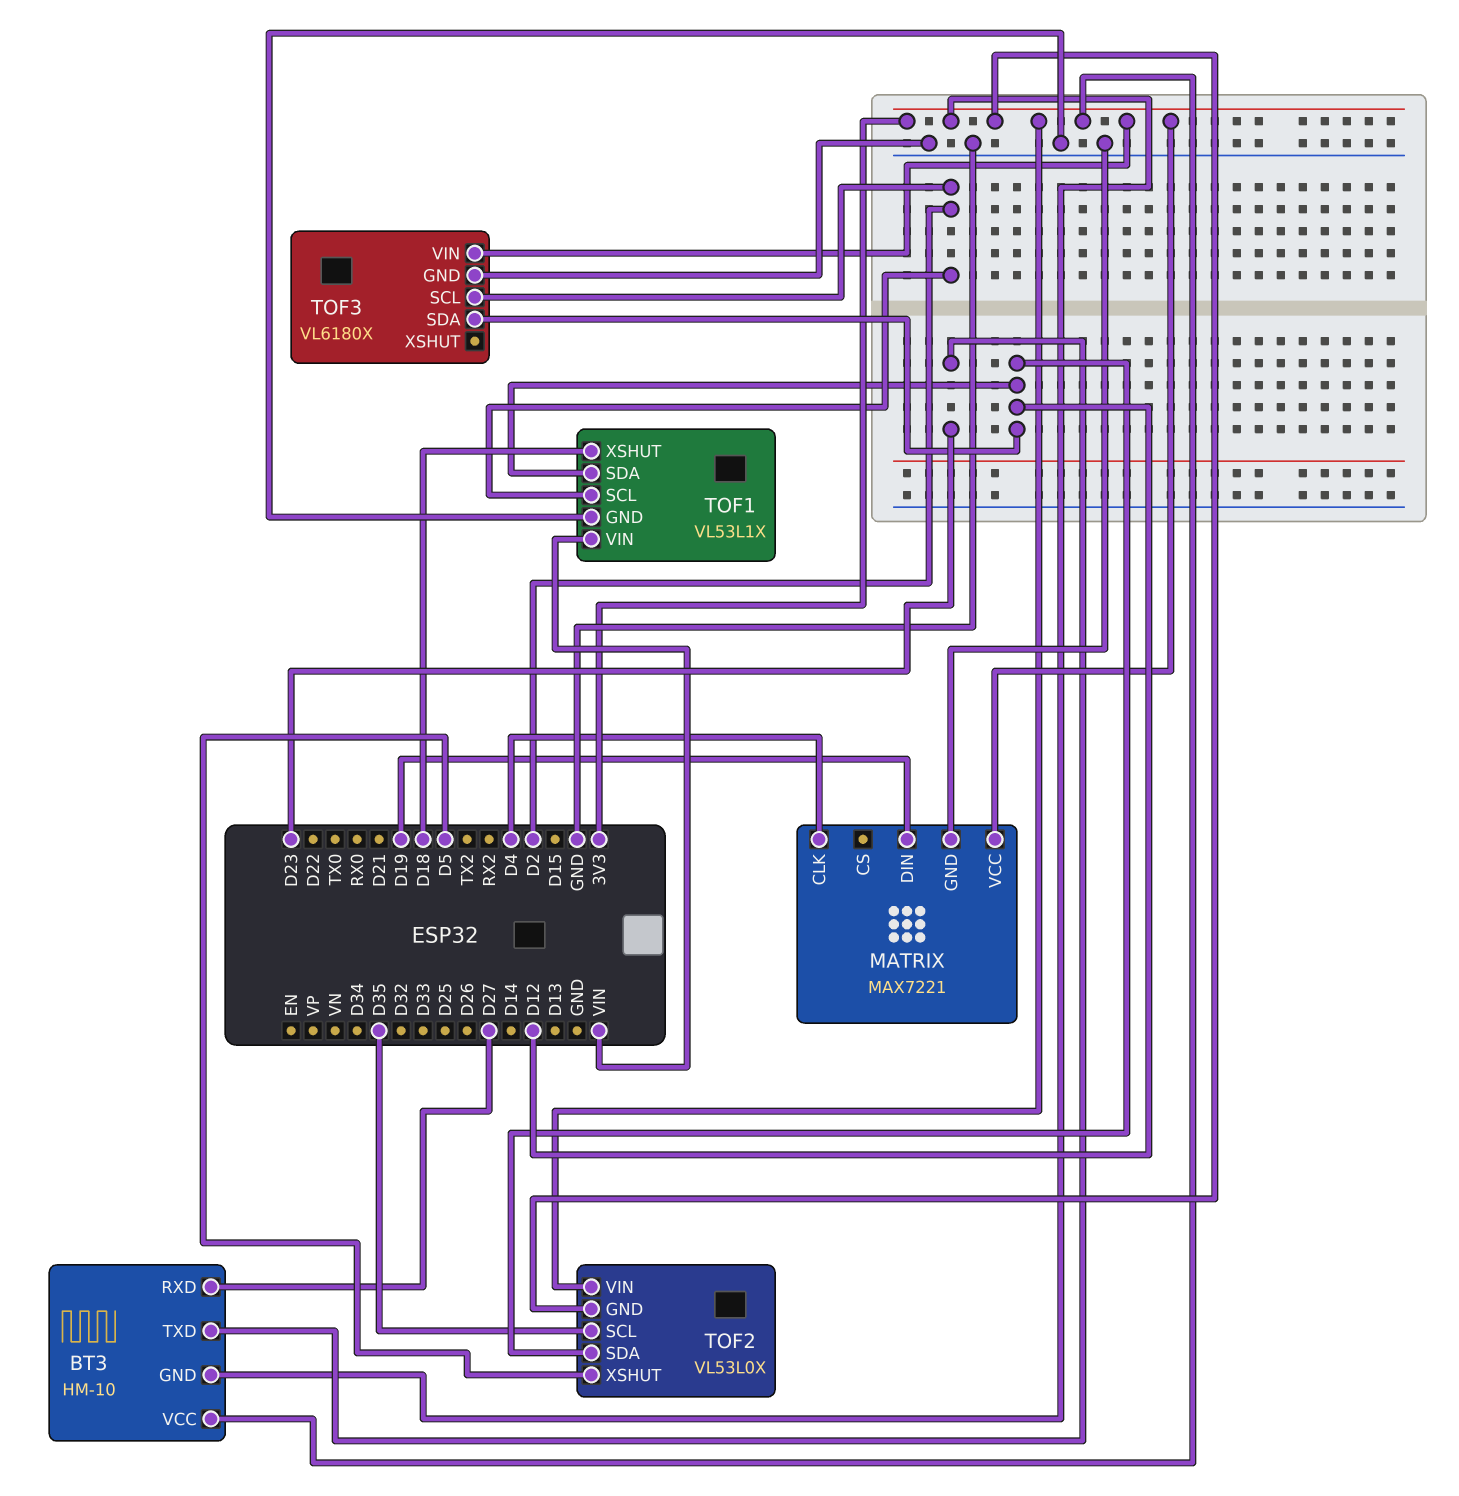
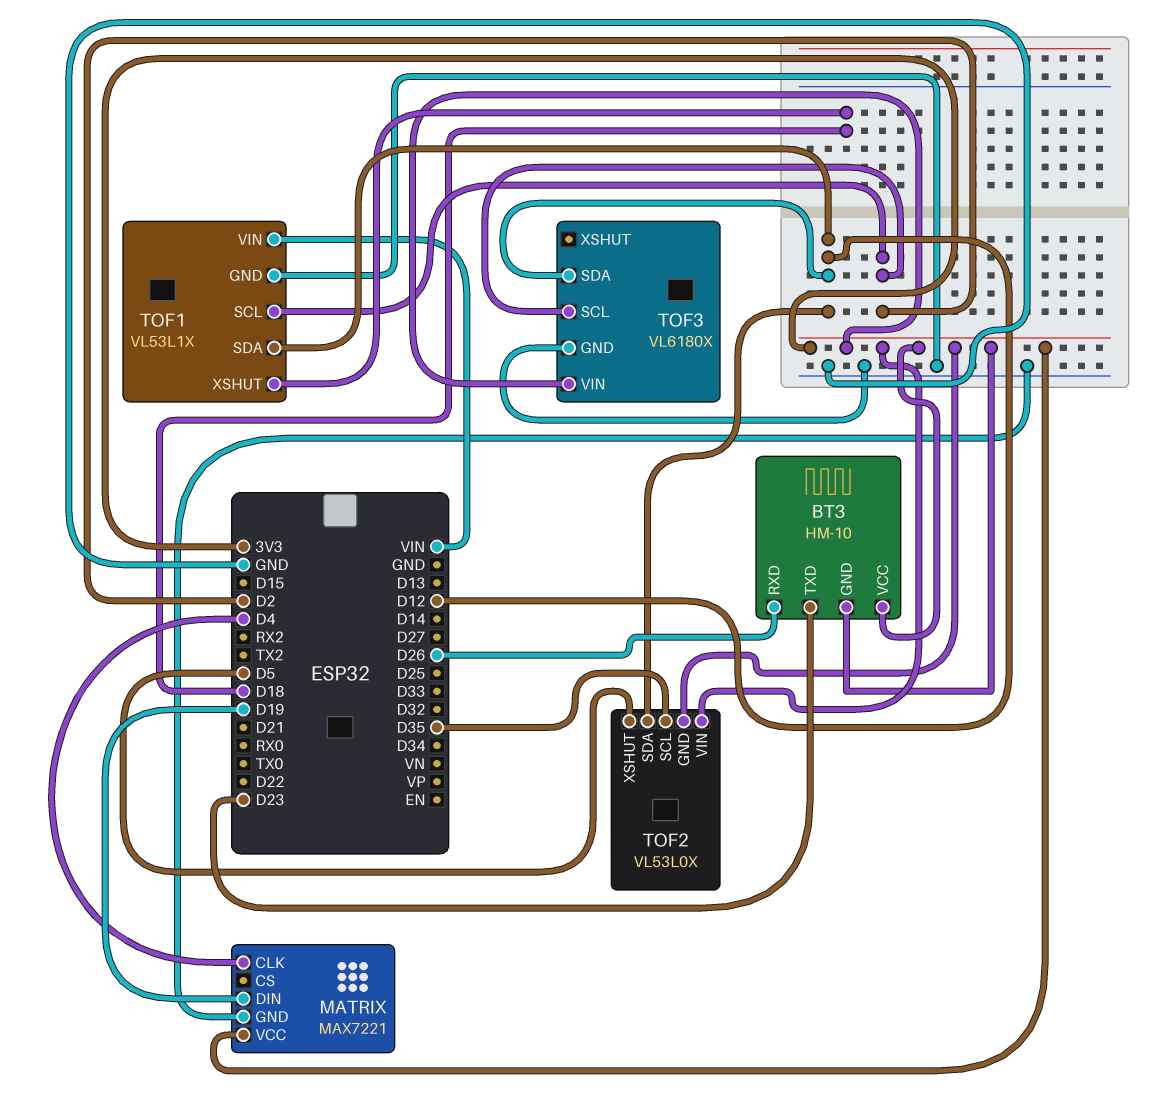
BT3 pin RXD: D27 -> D26

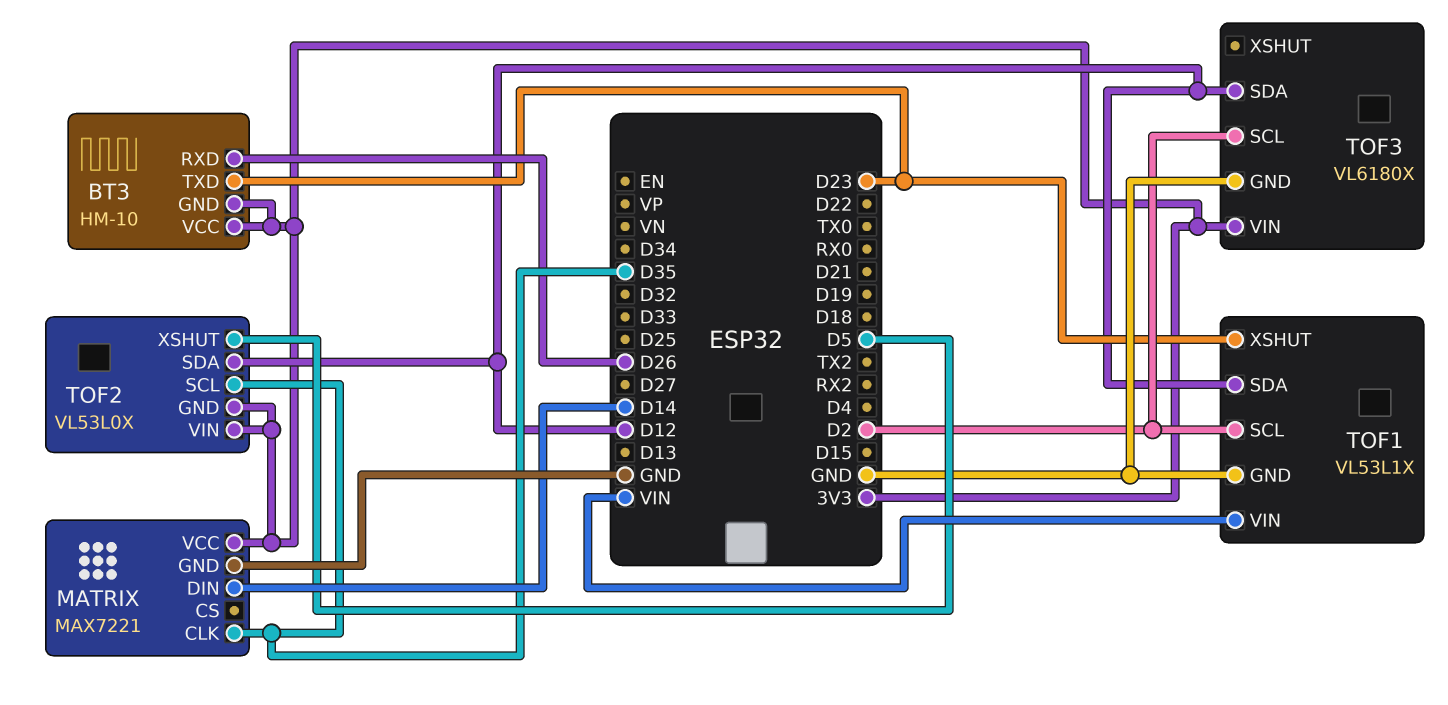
MATRIX pin CLK: D4 -> D35
MATRIX pin DIN: D19 -> D14
TOF1 pin XSHUT: D18 -> D23

